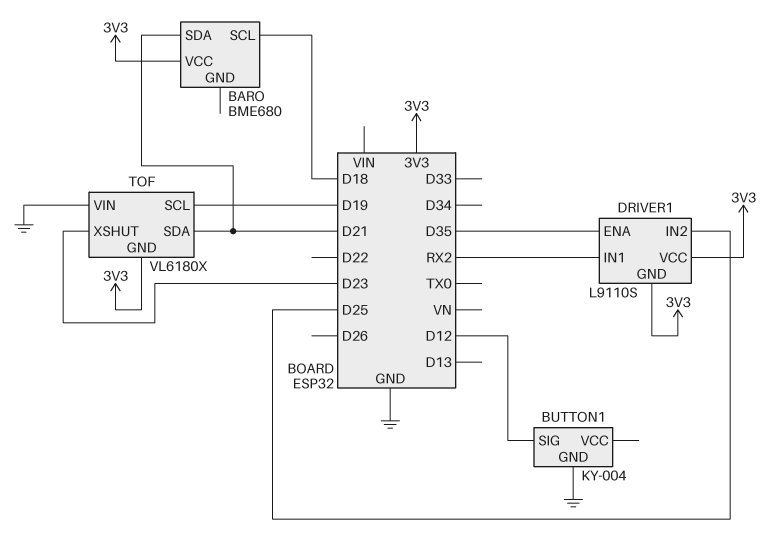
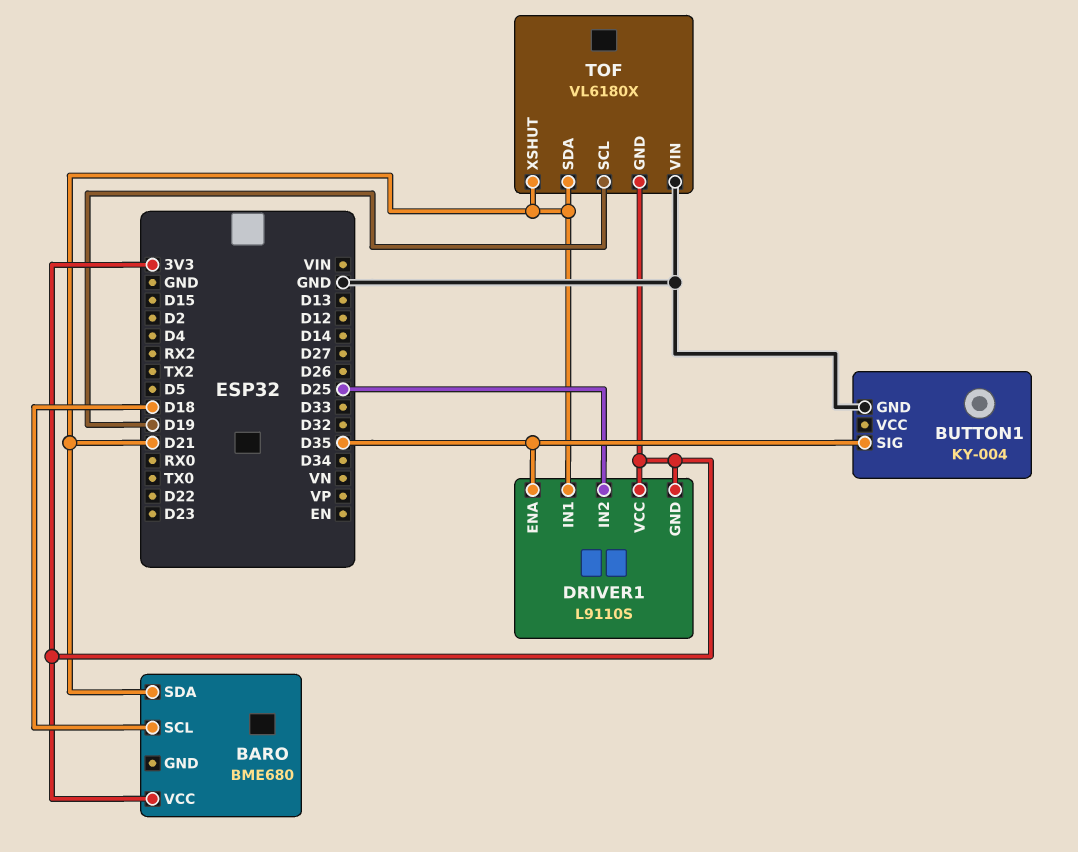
BUTTON1 pin SIG: D12 -> D35
DRIVER1 pin IN1: RX2 -> D21
TOF pin XSHUT: D23 -> D21

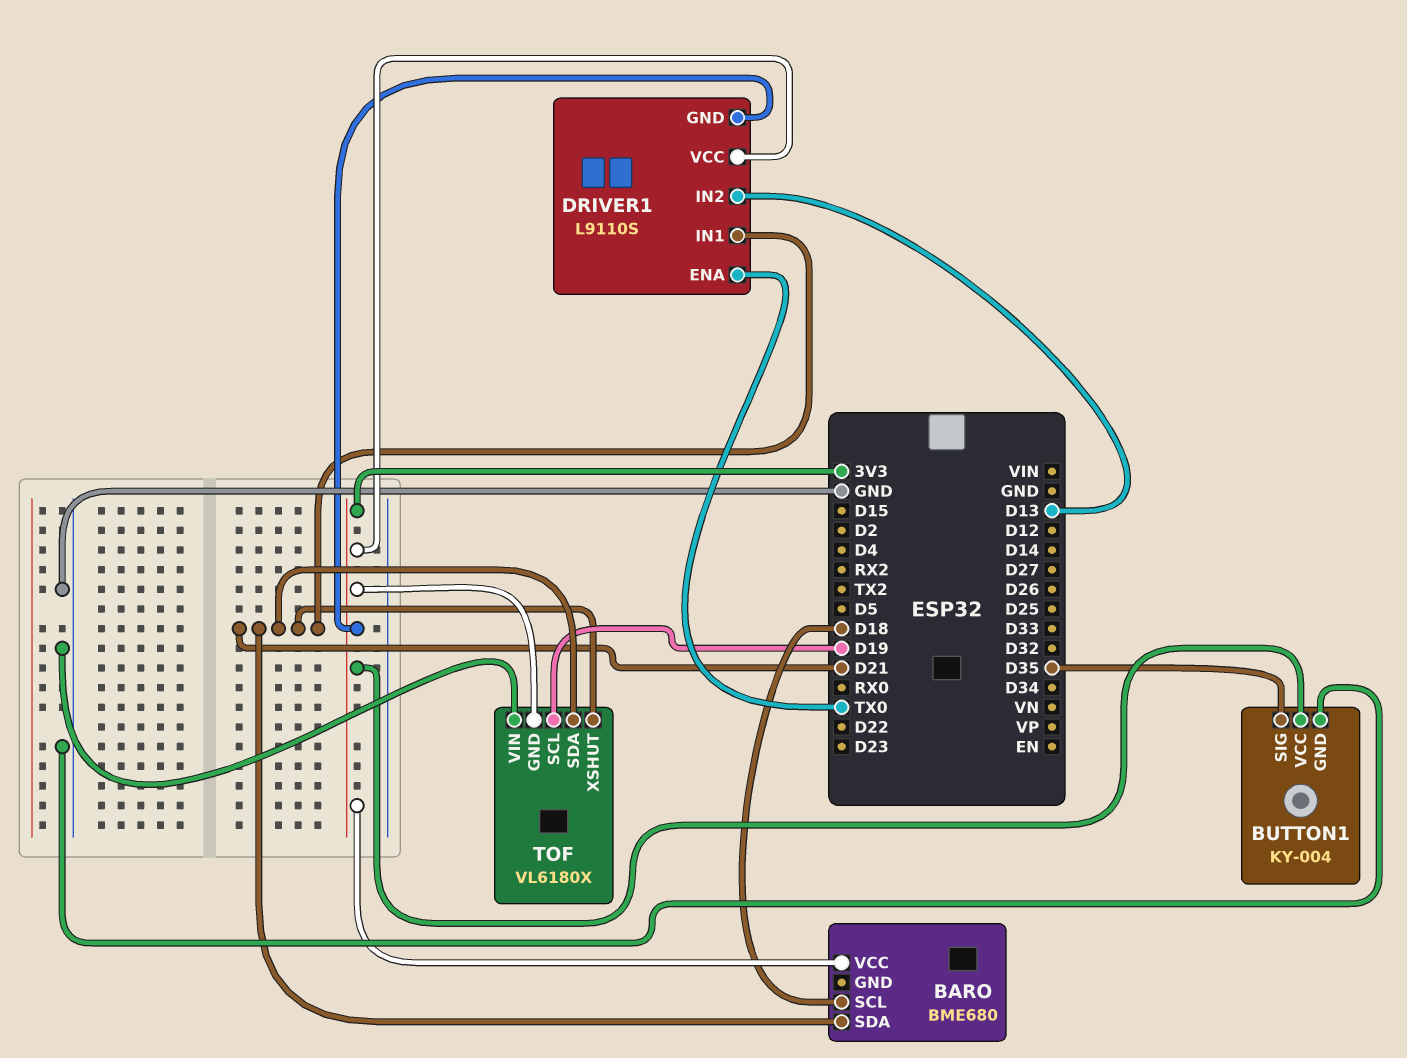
BUTTON1 pin VCC: none -> 3V3
DRIVER1 pin ENA: D35 -> TX0
DRIVER1 pin IN2: D25 -> D13

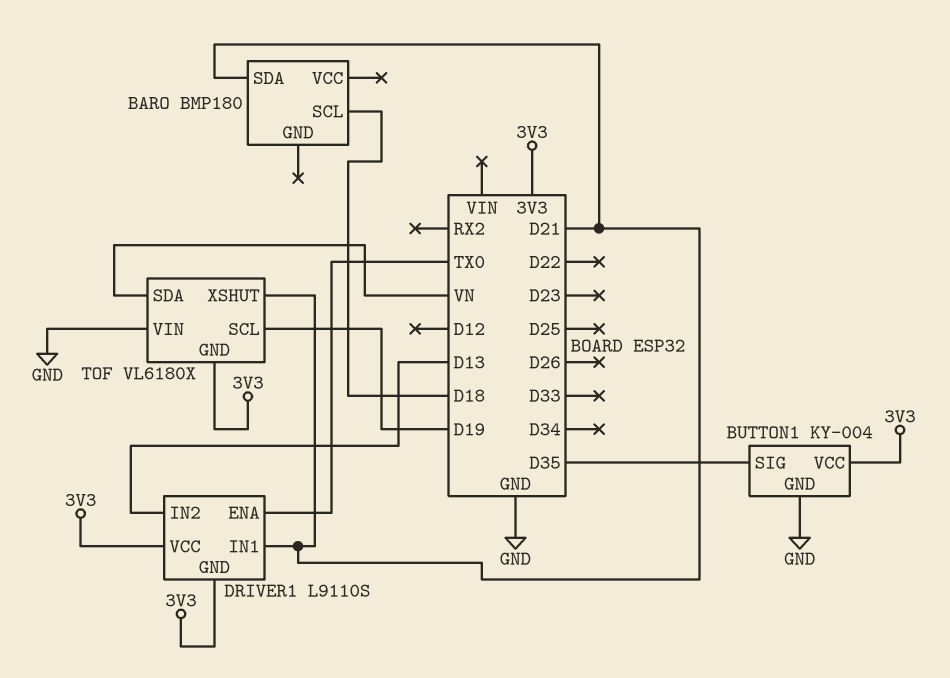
BARO: BME680 -> BMP180
BARO pin VCC: 3V3 -> none
TOF pin SDA: D21 -> VN

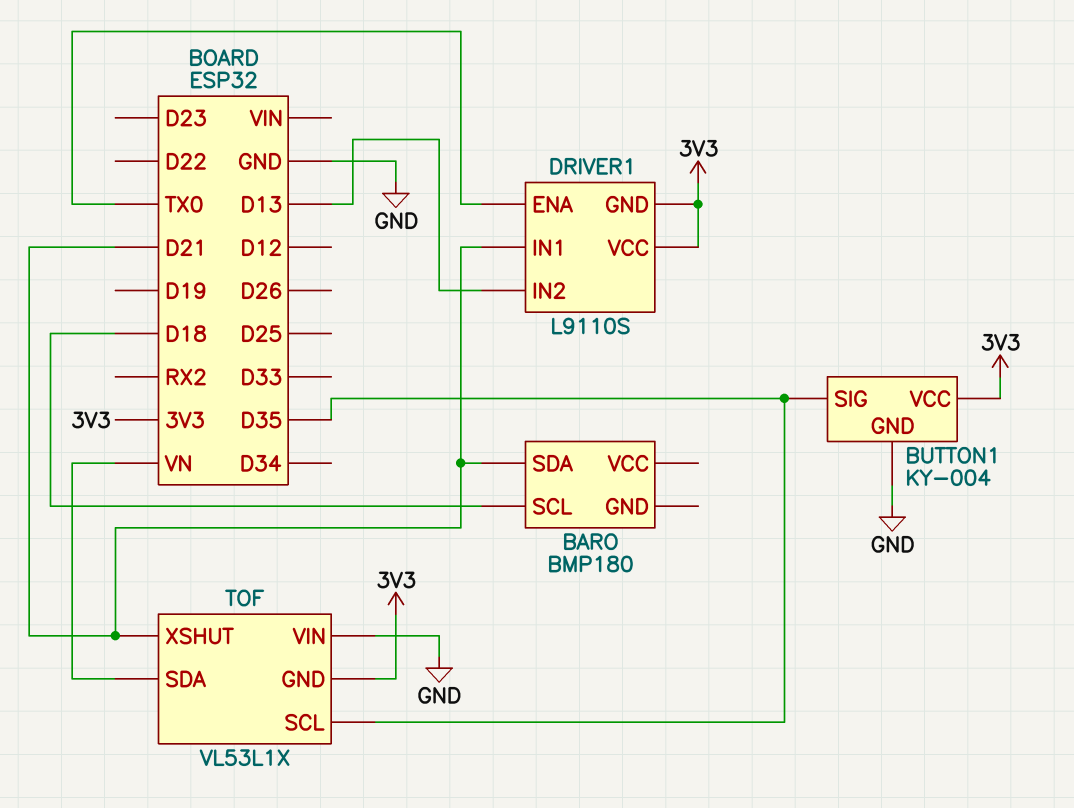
TOF: VL6180X -> VL53L1X
TOF pin SCL: D19 -> D35

